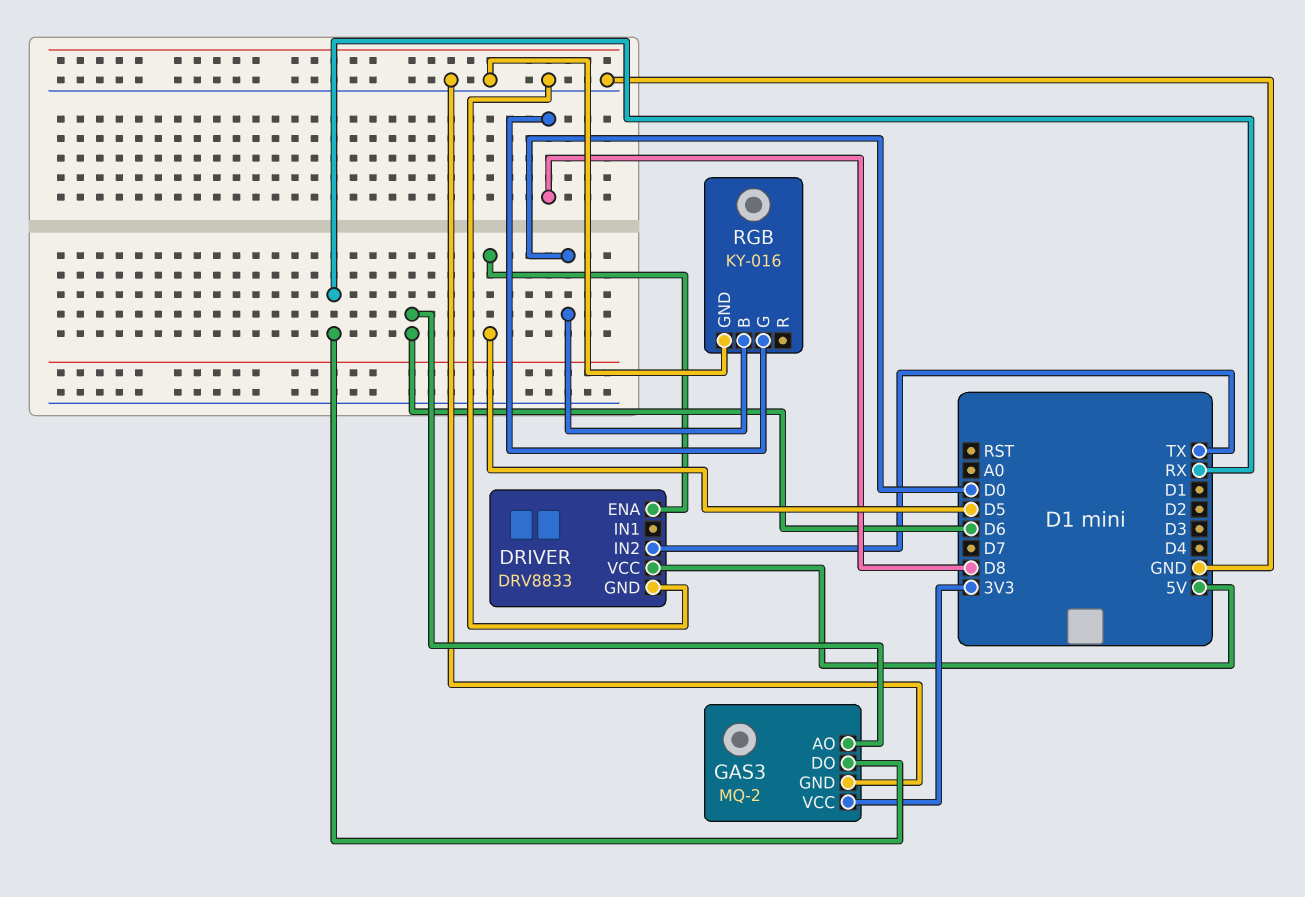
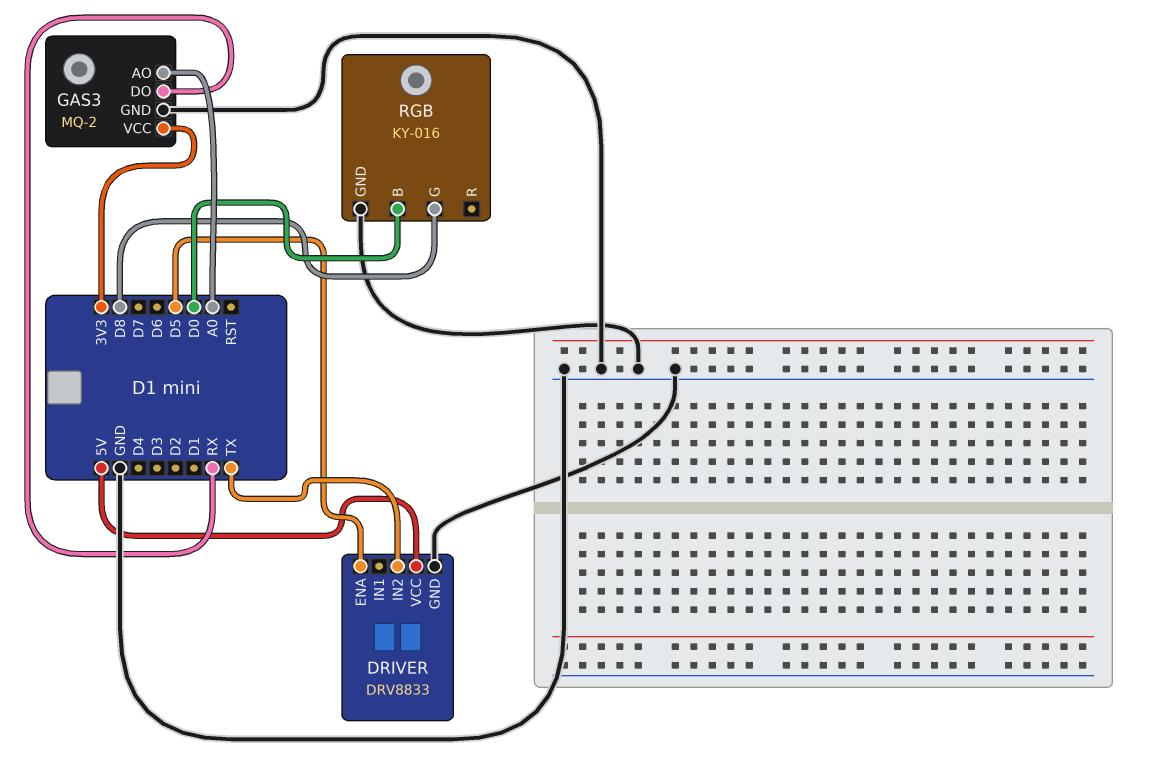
GAS3 pin AO: D6 -> A0

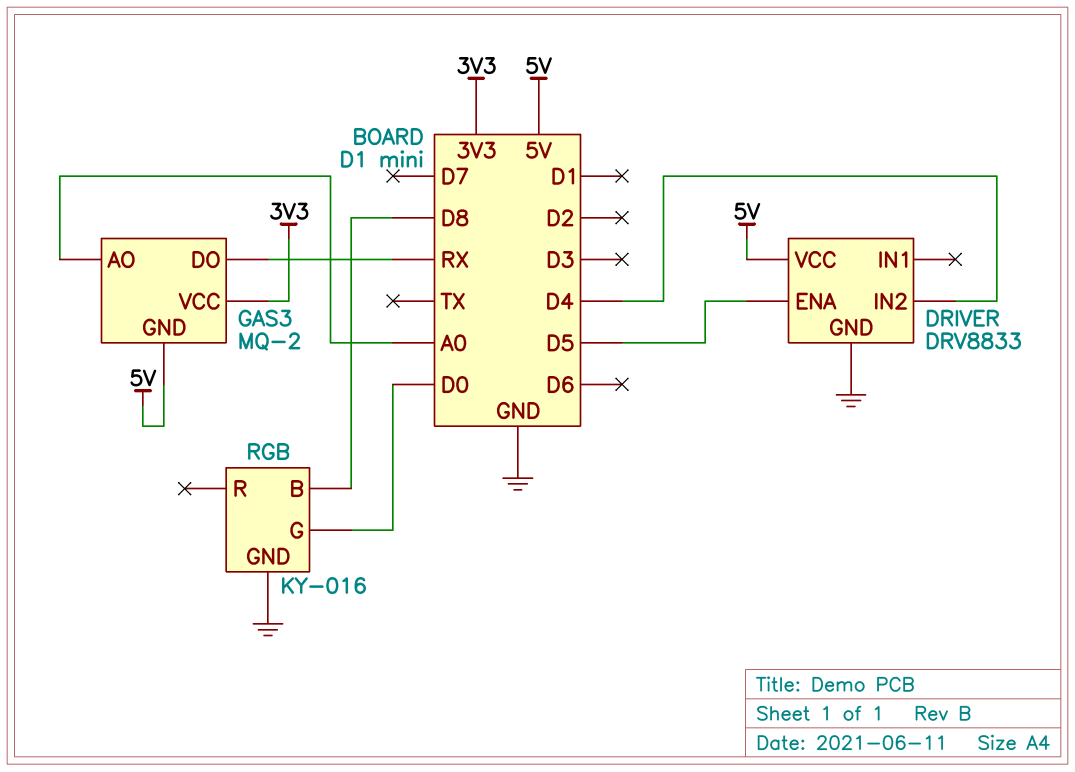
DRIVER pin IN2: TX -> D4
GAS3 pin GND: GND -> 5V
RGB pin B: D0 -> D8
RGB pin G: D8 -> D0

